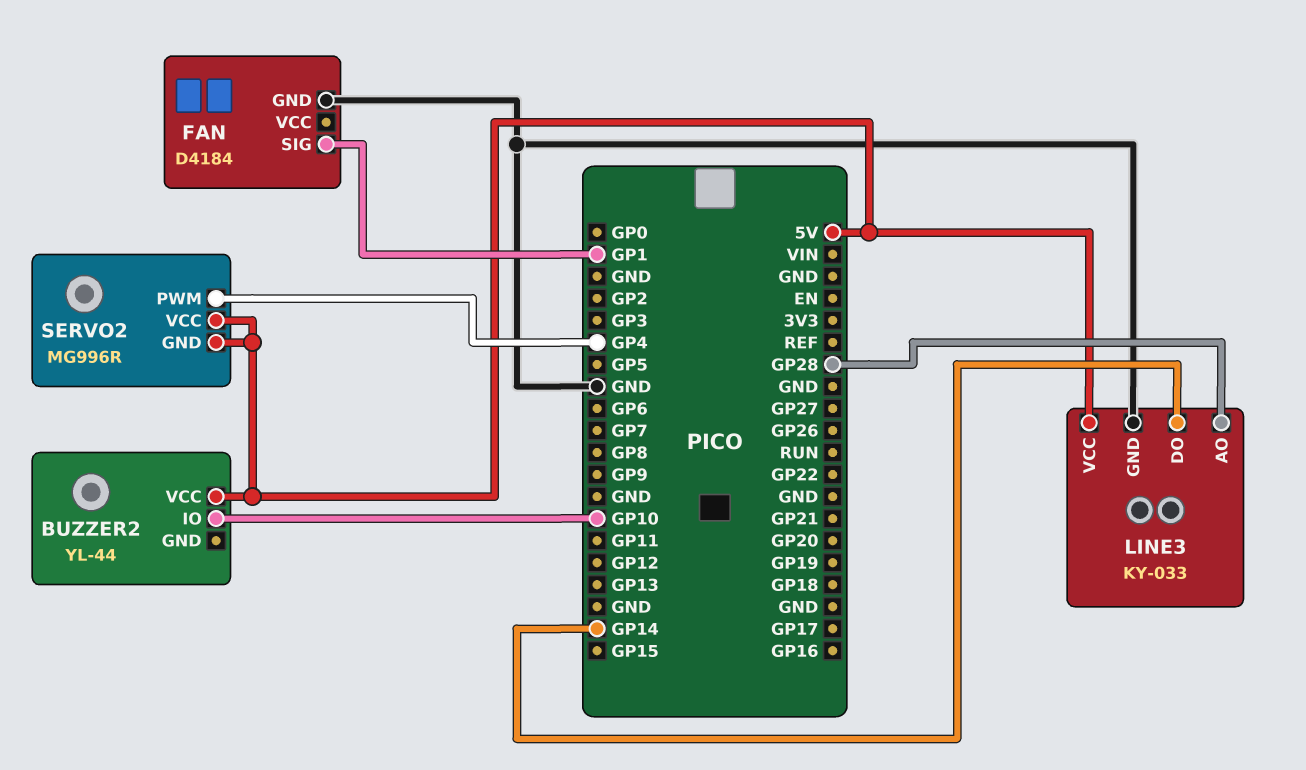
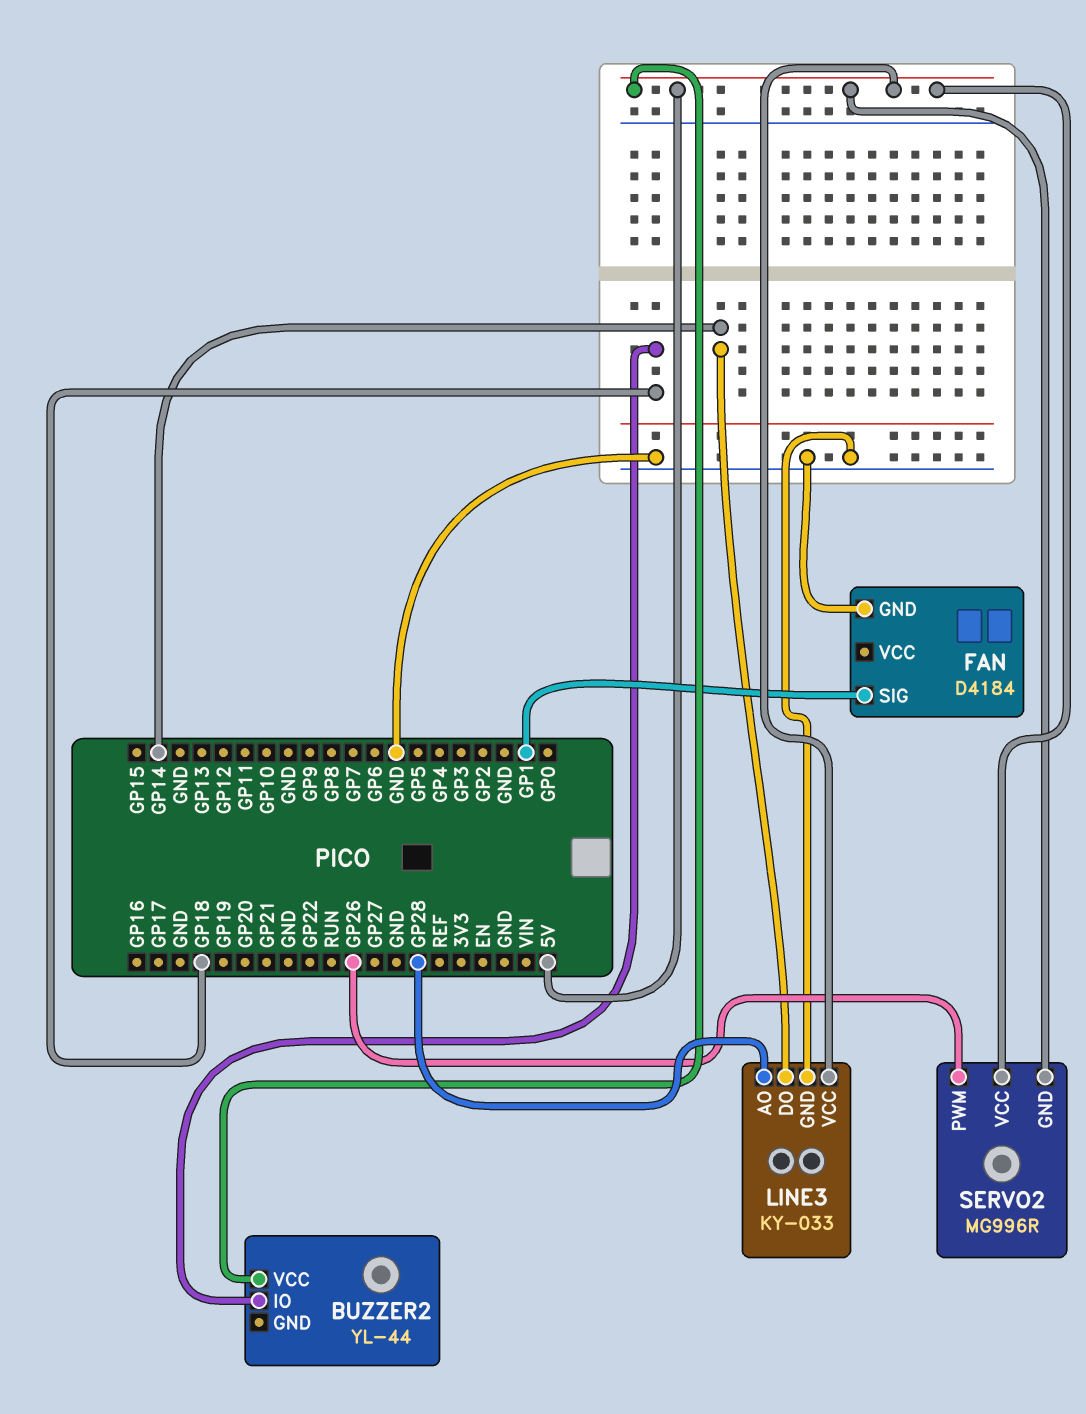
BUZZER2 pin IO: GP10 -> GP18
SERVO2 pin PWM: GP4 -> GP26

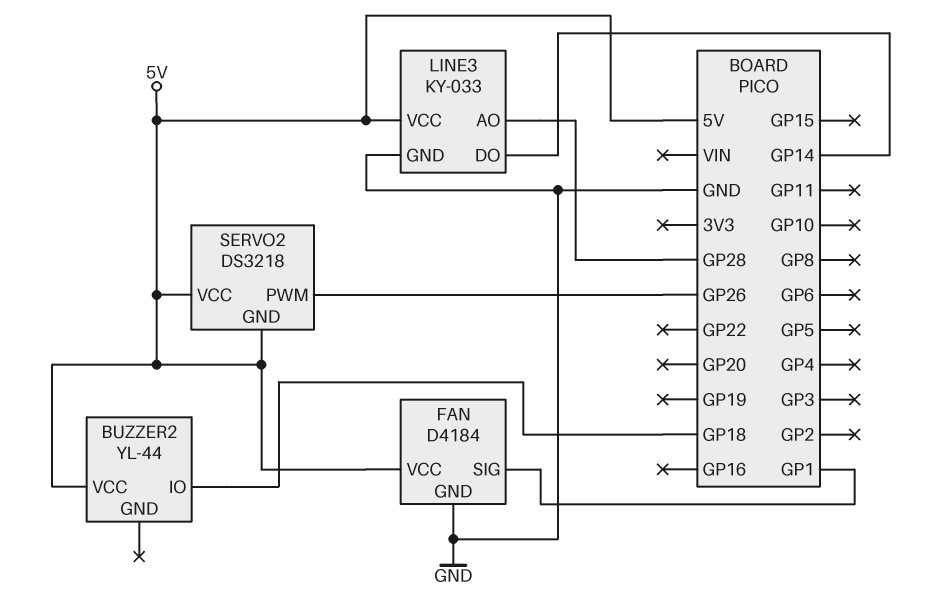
FAN pin VCC: none -> 5V
SERVO2: MG996R -> DS3218

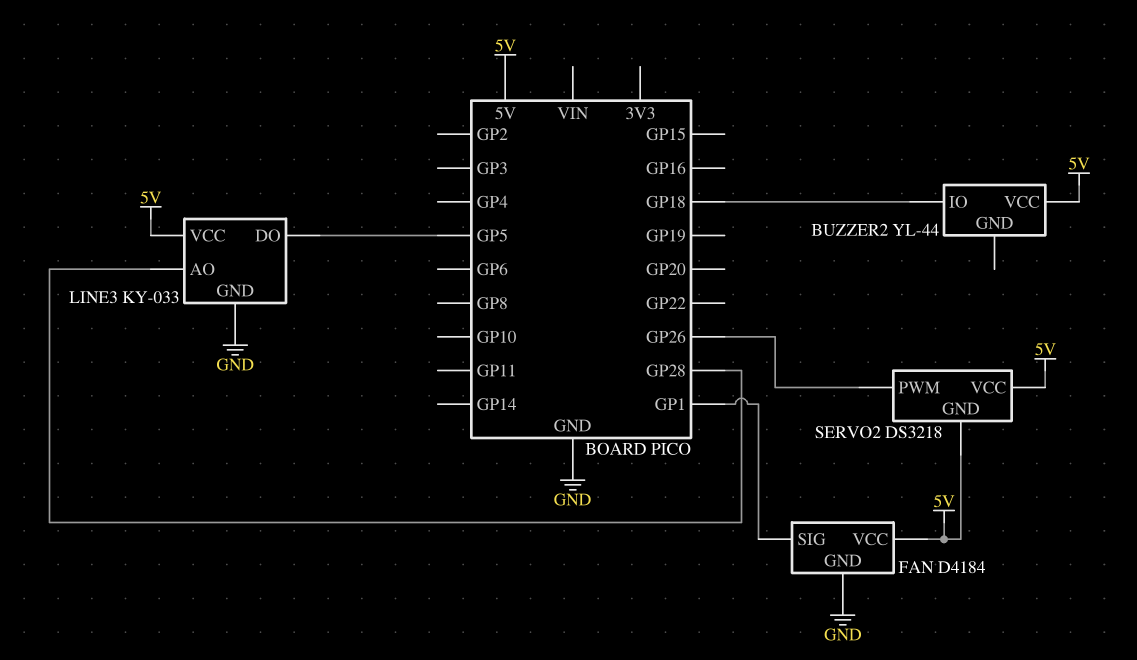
LINE3 pin DO: GP14 -> GP5

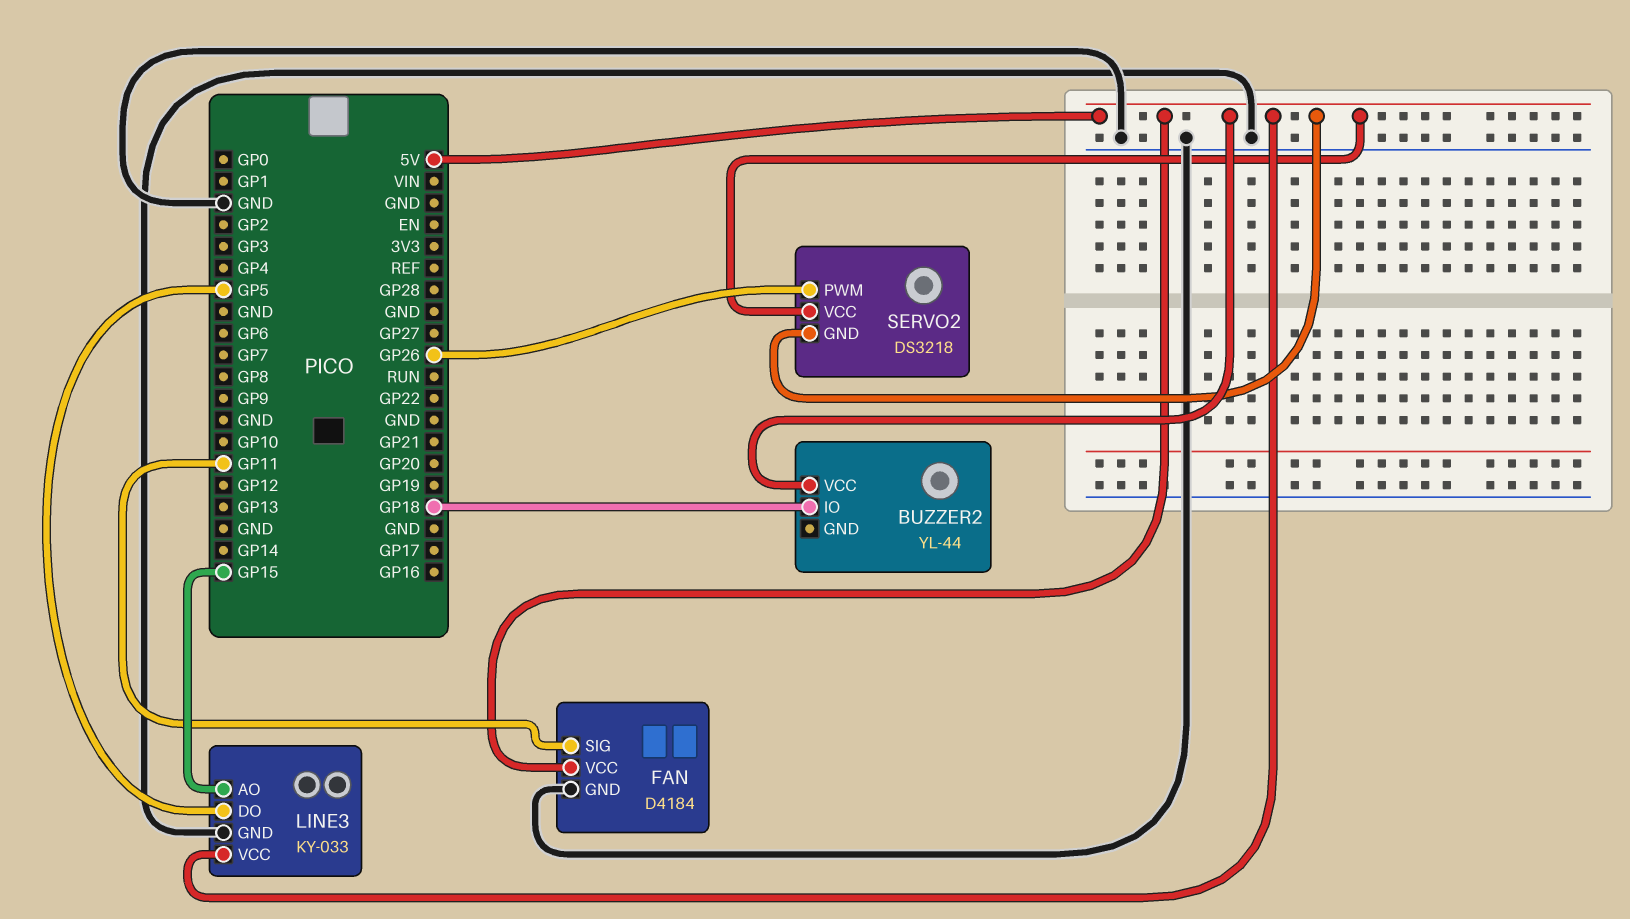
FAN pin SIG: GP1 -> GP11
LINE3 pin AO: GP28 -> GP15

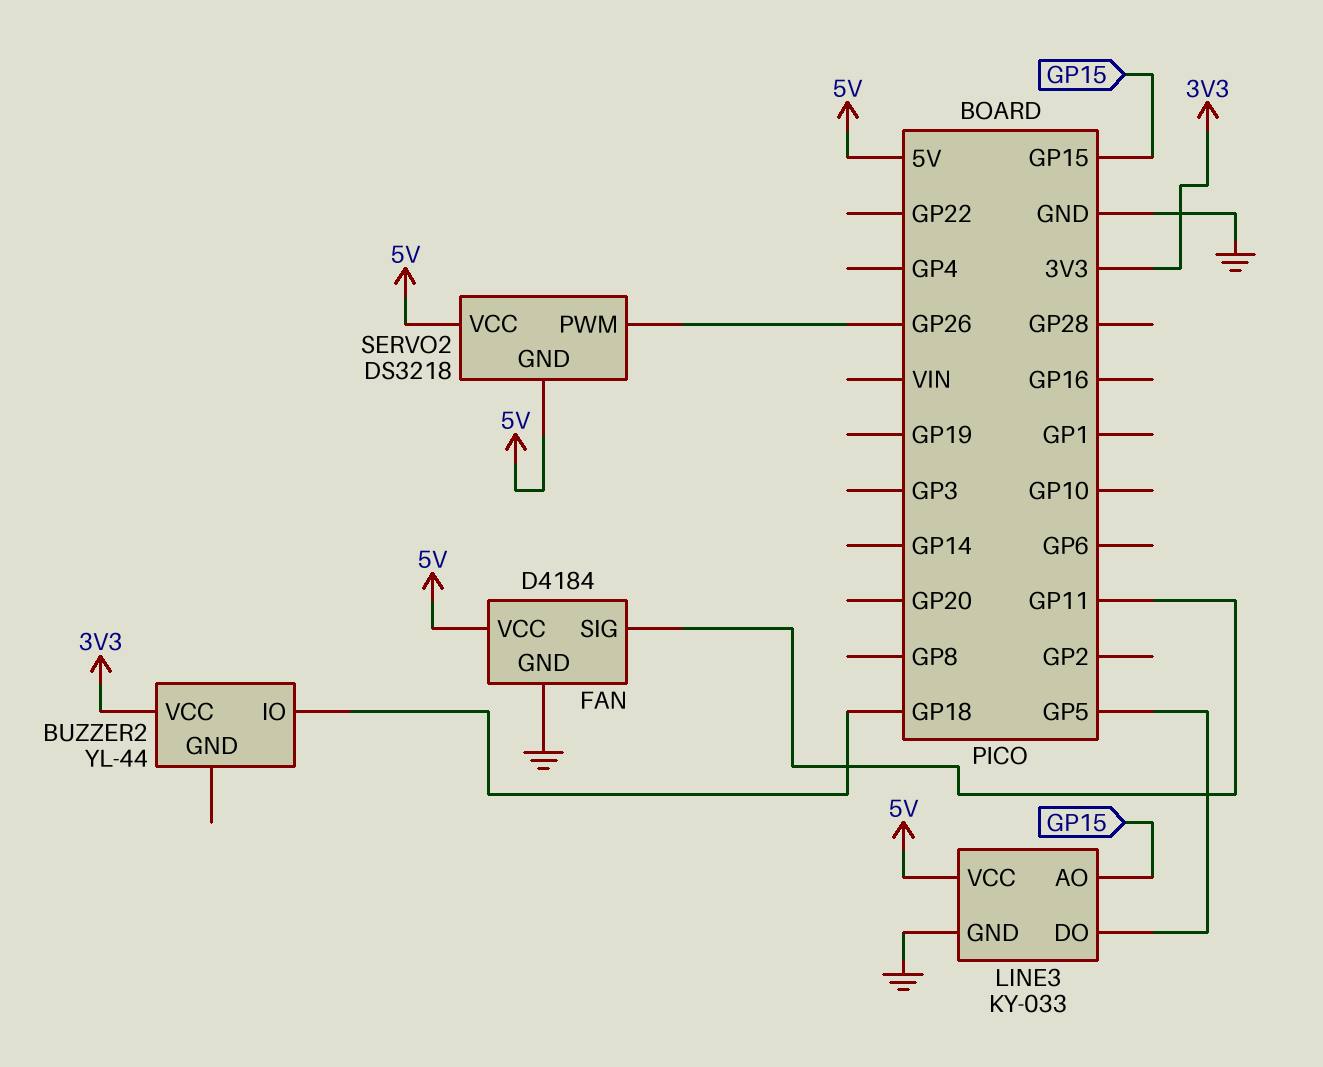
BUZZER2 pin VCC: 5V -> 3V3

